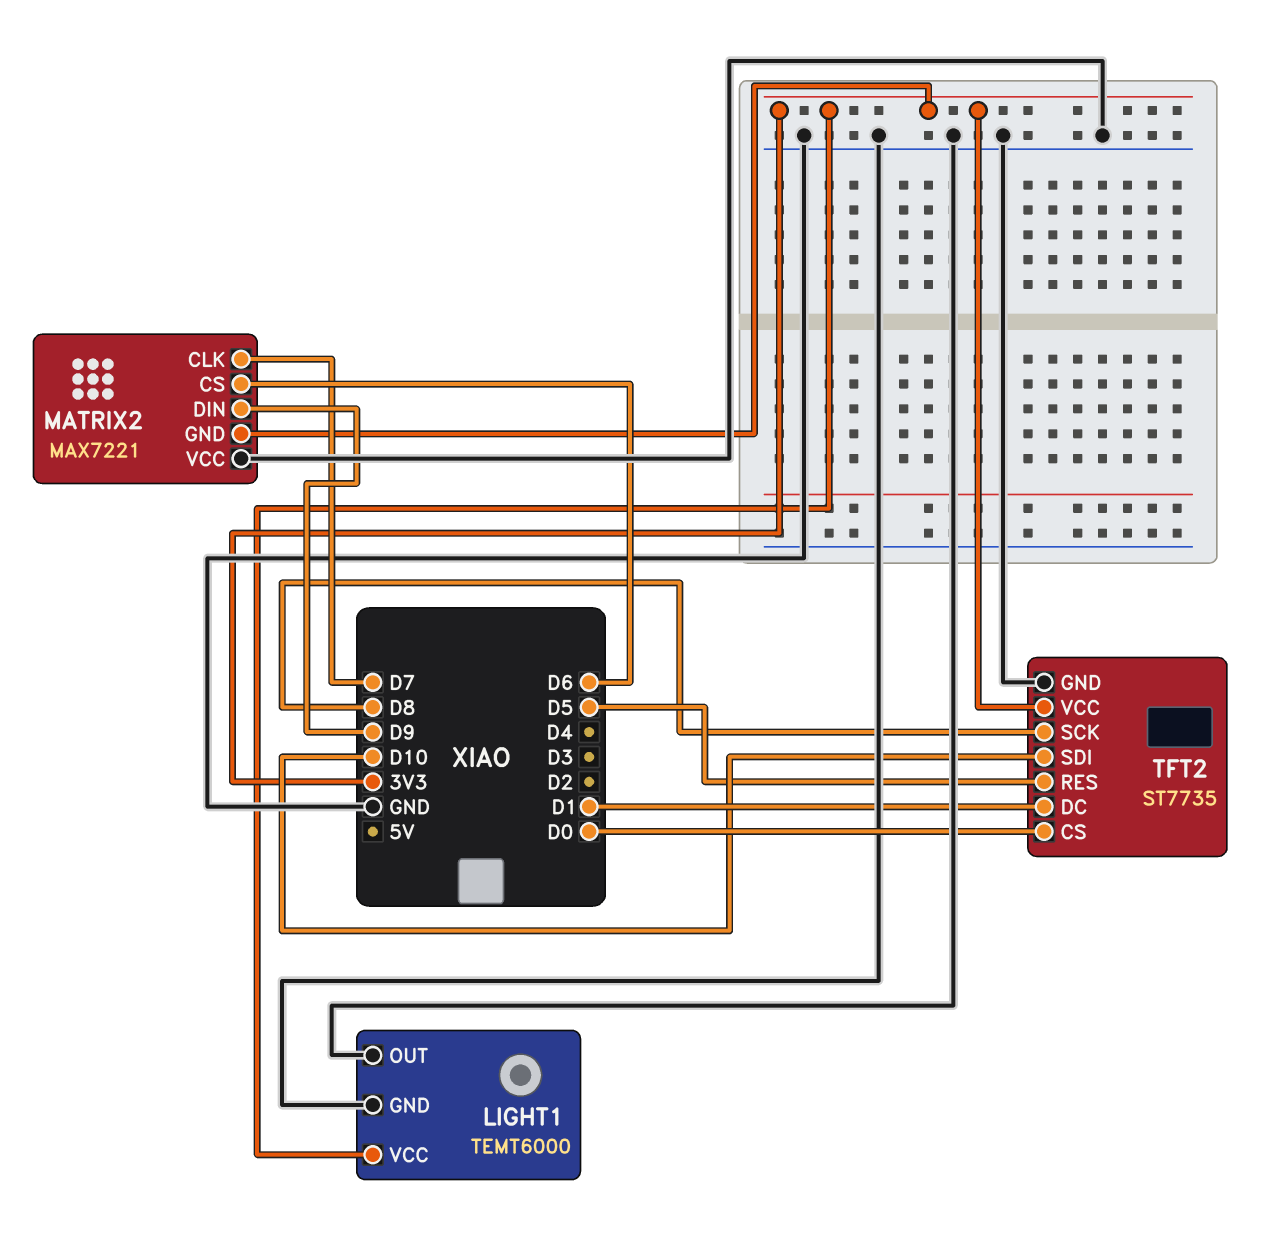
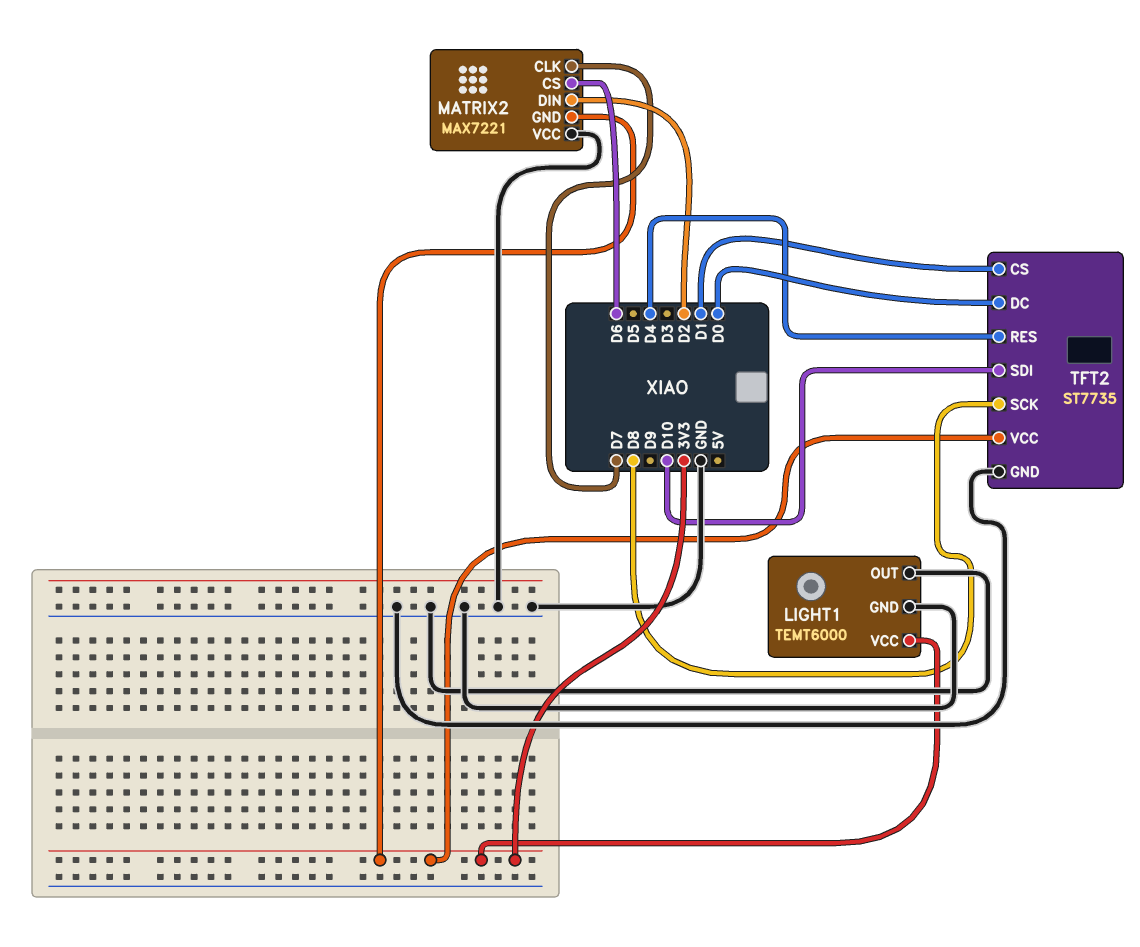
MATRIX2 pin DIN: D9 -> D2
TFT2 pin CS: D0 -> D1
TFT2 pin DC: D1 -> D0
TFT2 pin RES: D5 -> D4

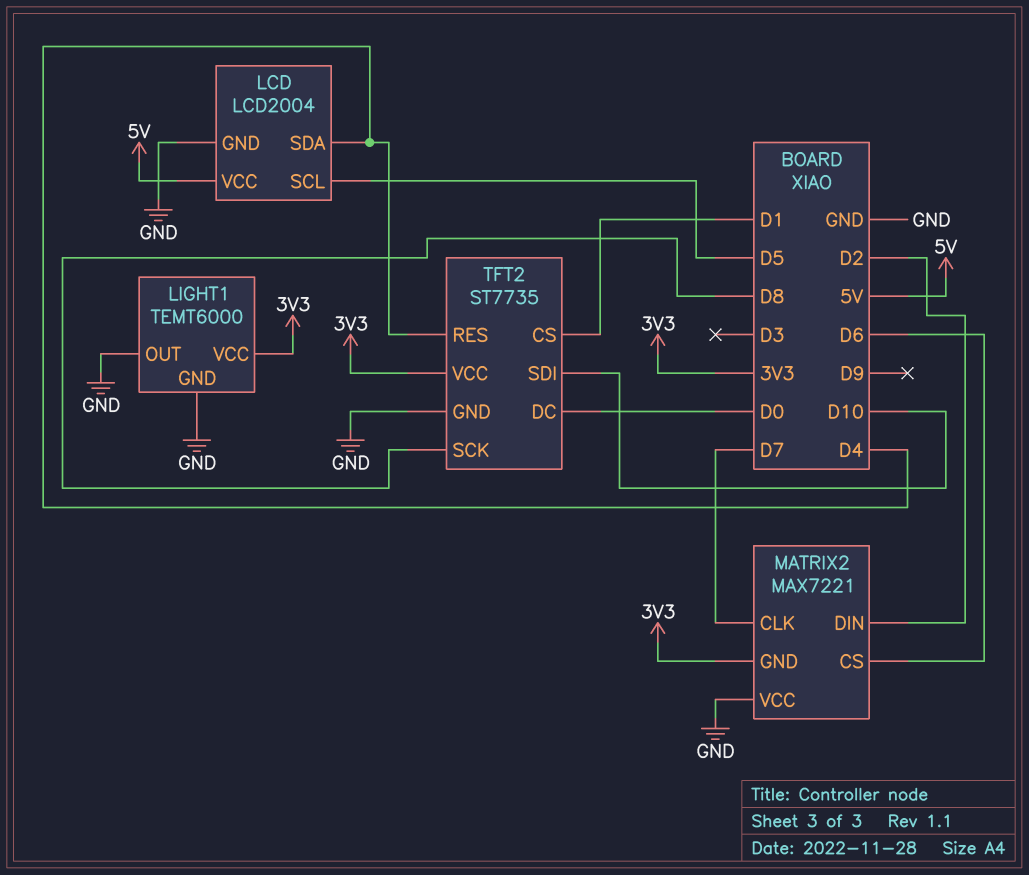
LCD: none -> LCD2004
LCD pin GND: none -> GND
LCD pin SCL: none -> D5
LCD pin SDA: none -> D4
LCD pin VCC: none -> 5V

